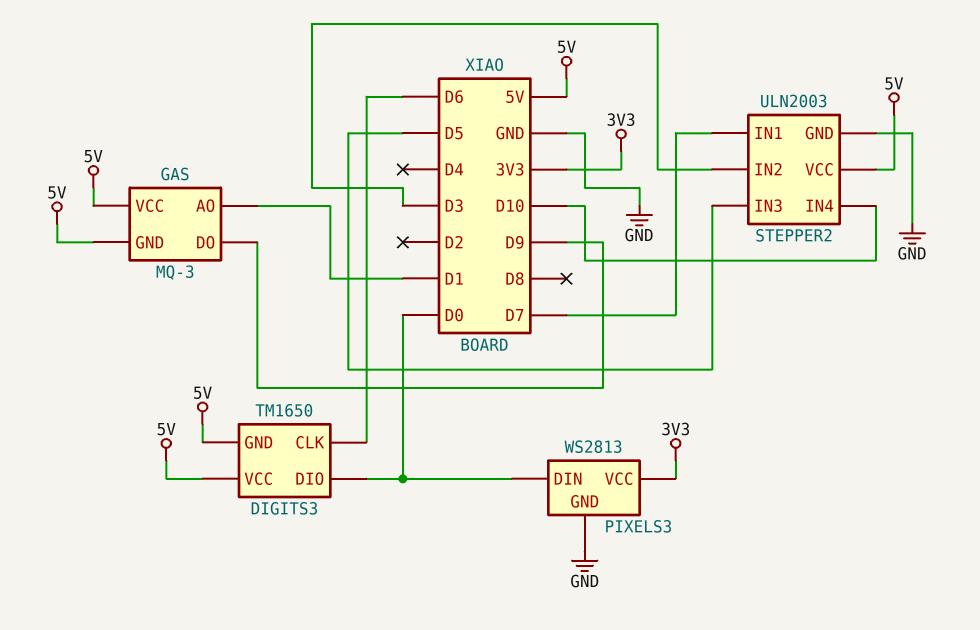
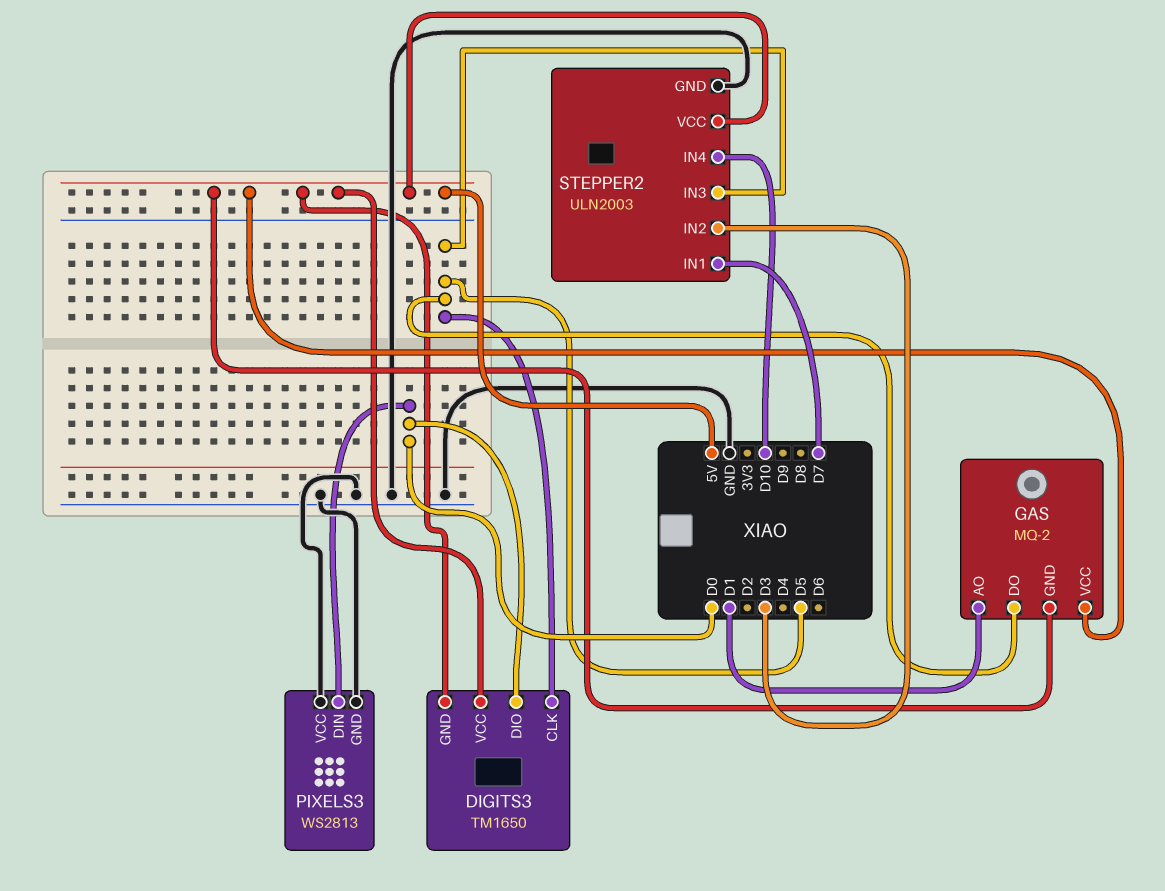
DIGITS3 pin CLK: D6 -> D5
GAS: MQ-3 -> MQ-2
GAS pin DO: D9 -> D5
PIXELS3 pin VCC: 3V3 -> GND

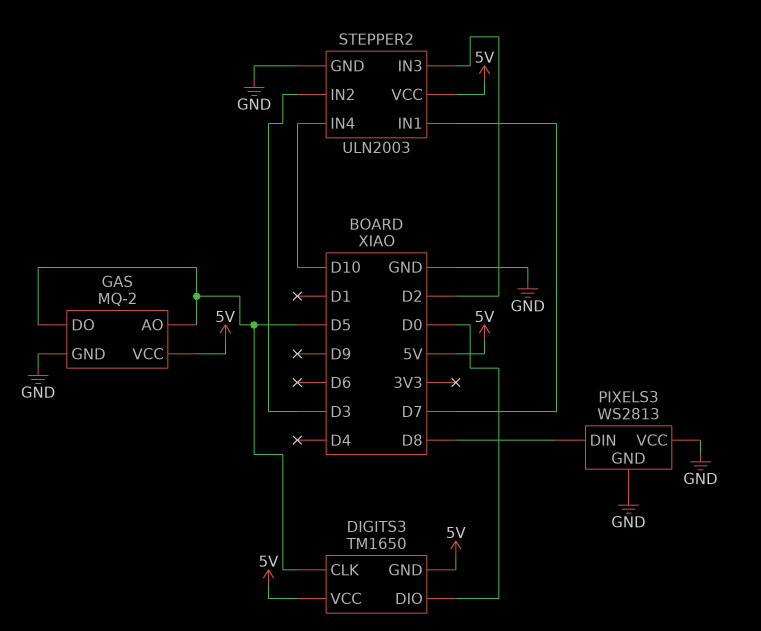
GAS pin AO: D1 -> D5
GAS pin GND: 5V -> GND
PIXELS3 pin DIN: D0 -> D8
STEPPER2 pin IN3: D5 -> D2

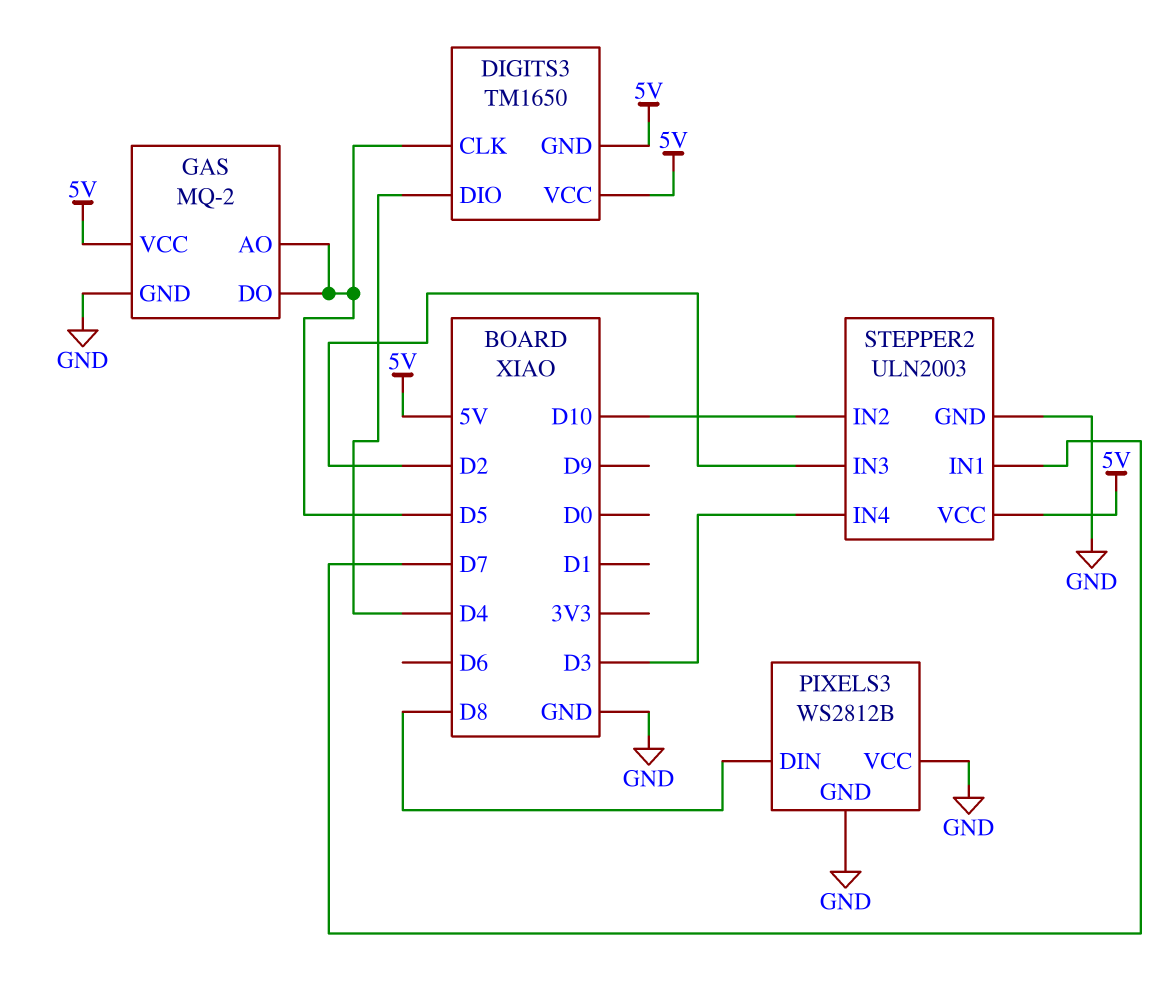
DIGITS3 pin DIO: D0 -> D4
PIXELS3: WS2813 -> WS2812B
STEPPER2 pin IN2: D3 -> D10
STEPPER2 pin IN4: D10 -> D3

